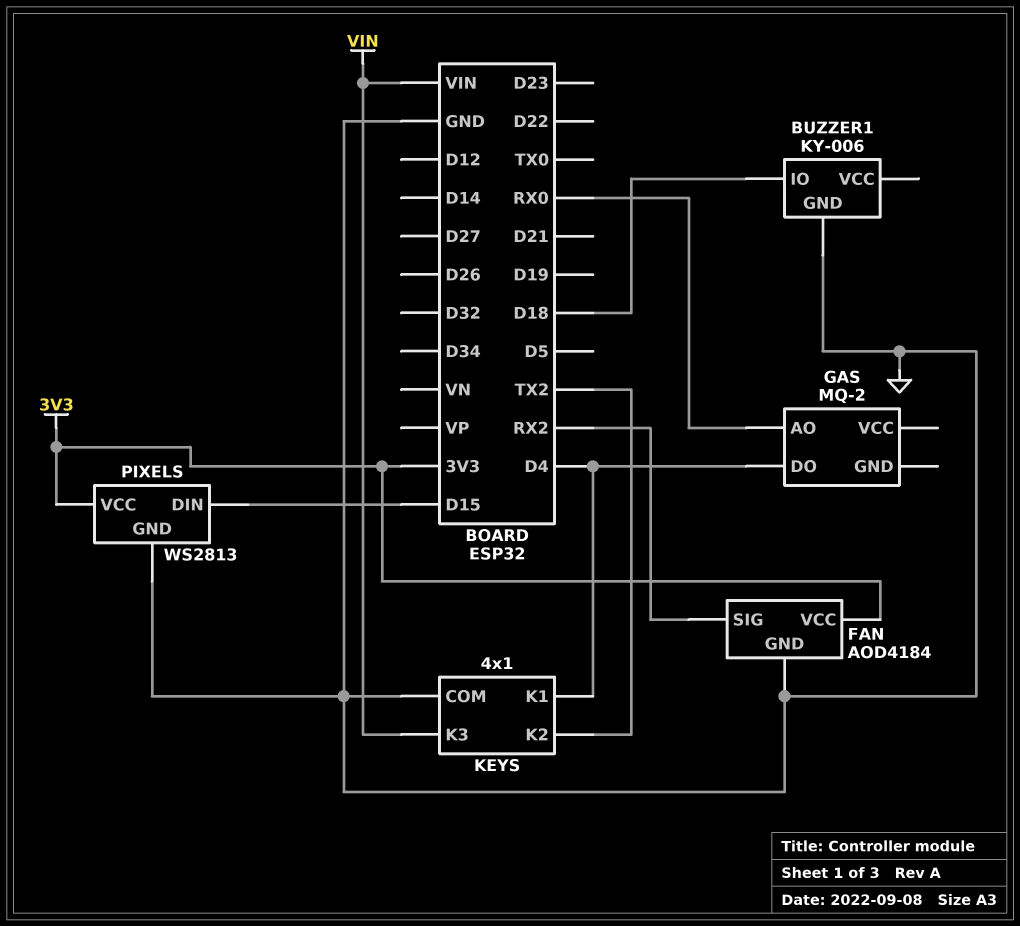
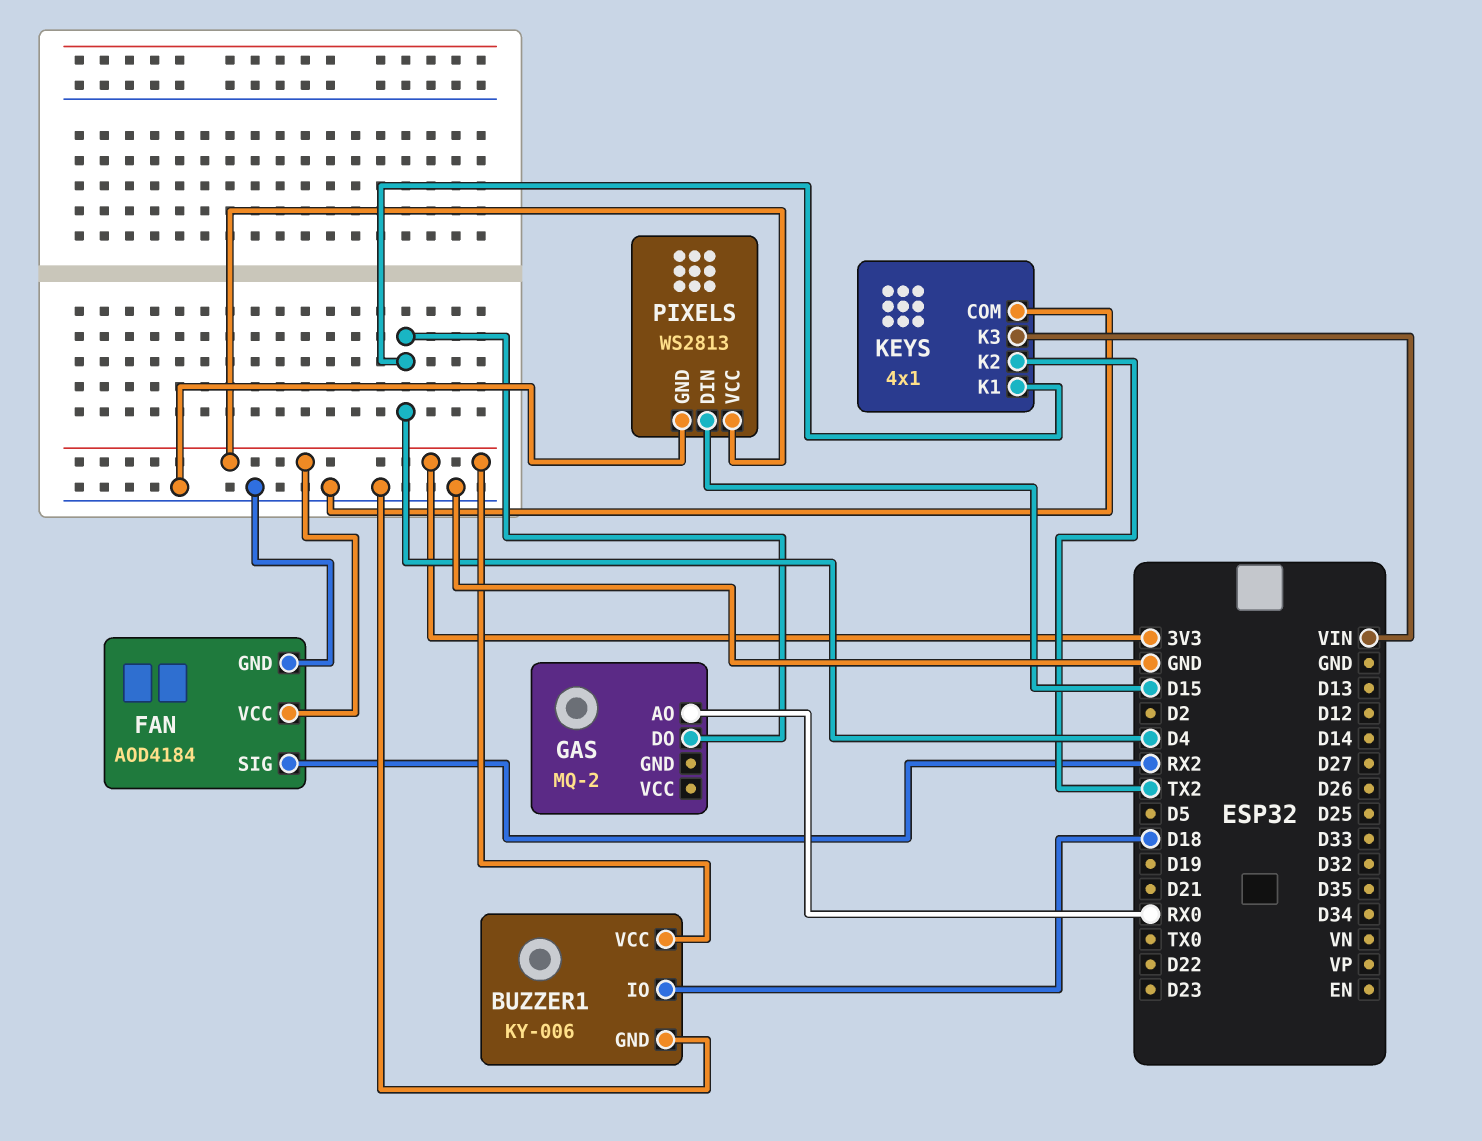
BUZZER1 pin VCC: none -> 3V3

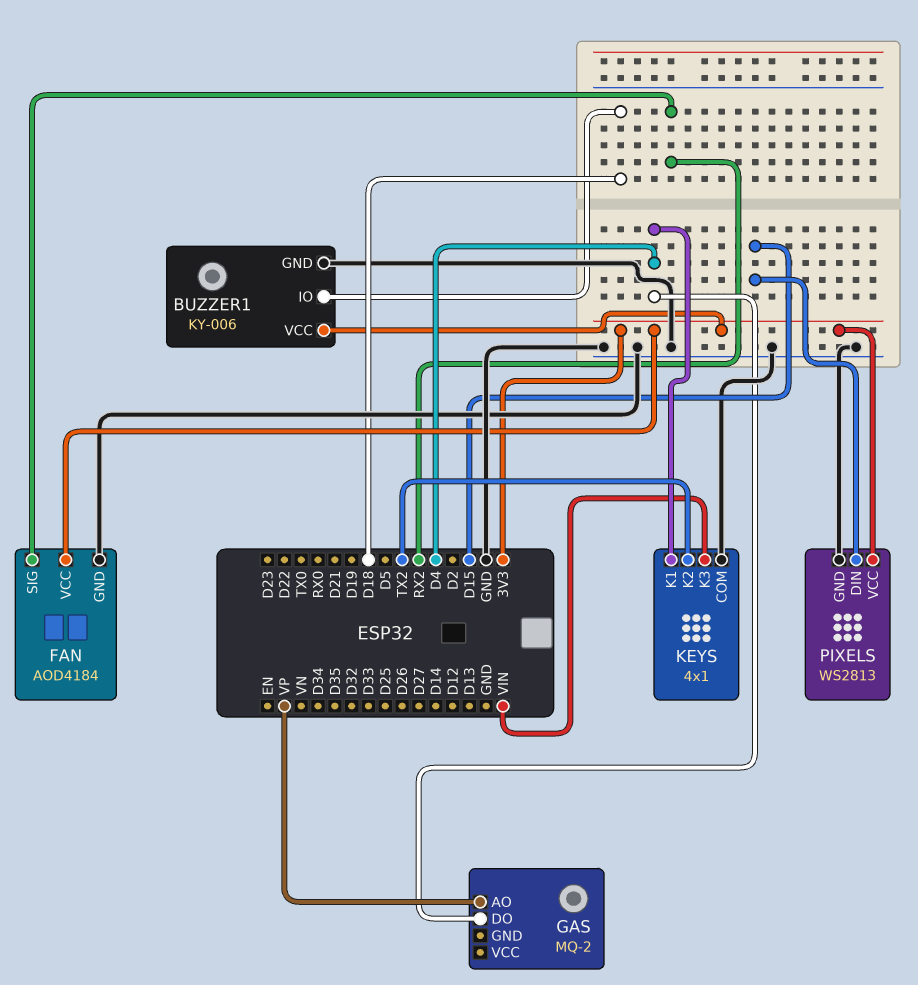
GAS pin AO: RX0 -> VP

